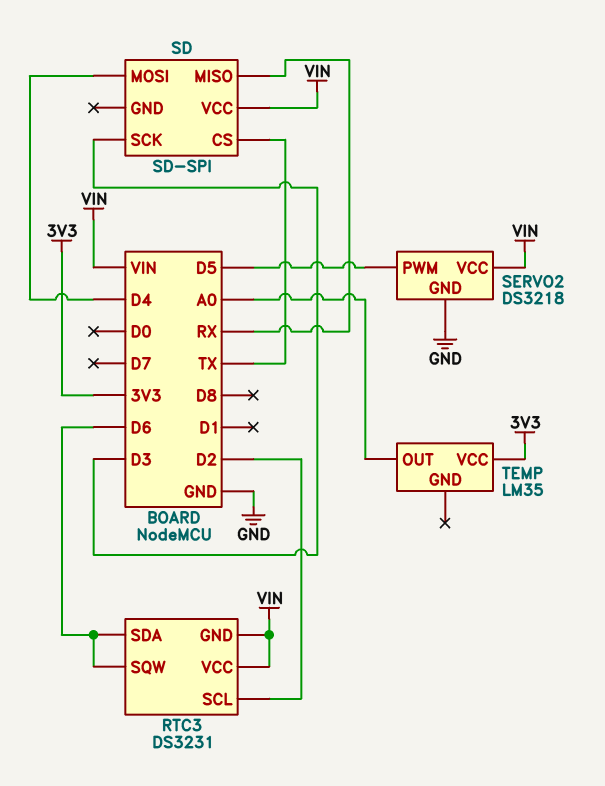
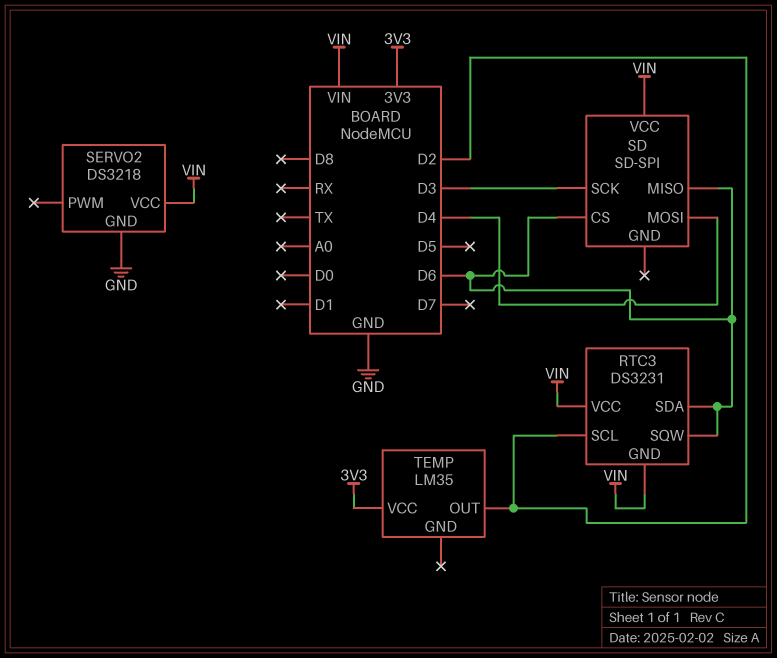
SD pin CS: TX -> D6
SD pin MISO: RX -> D6
SERVO2 pin PWM: D5 -> none
TEMP pin OUT: A0 -> D2

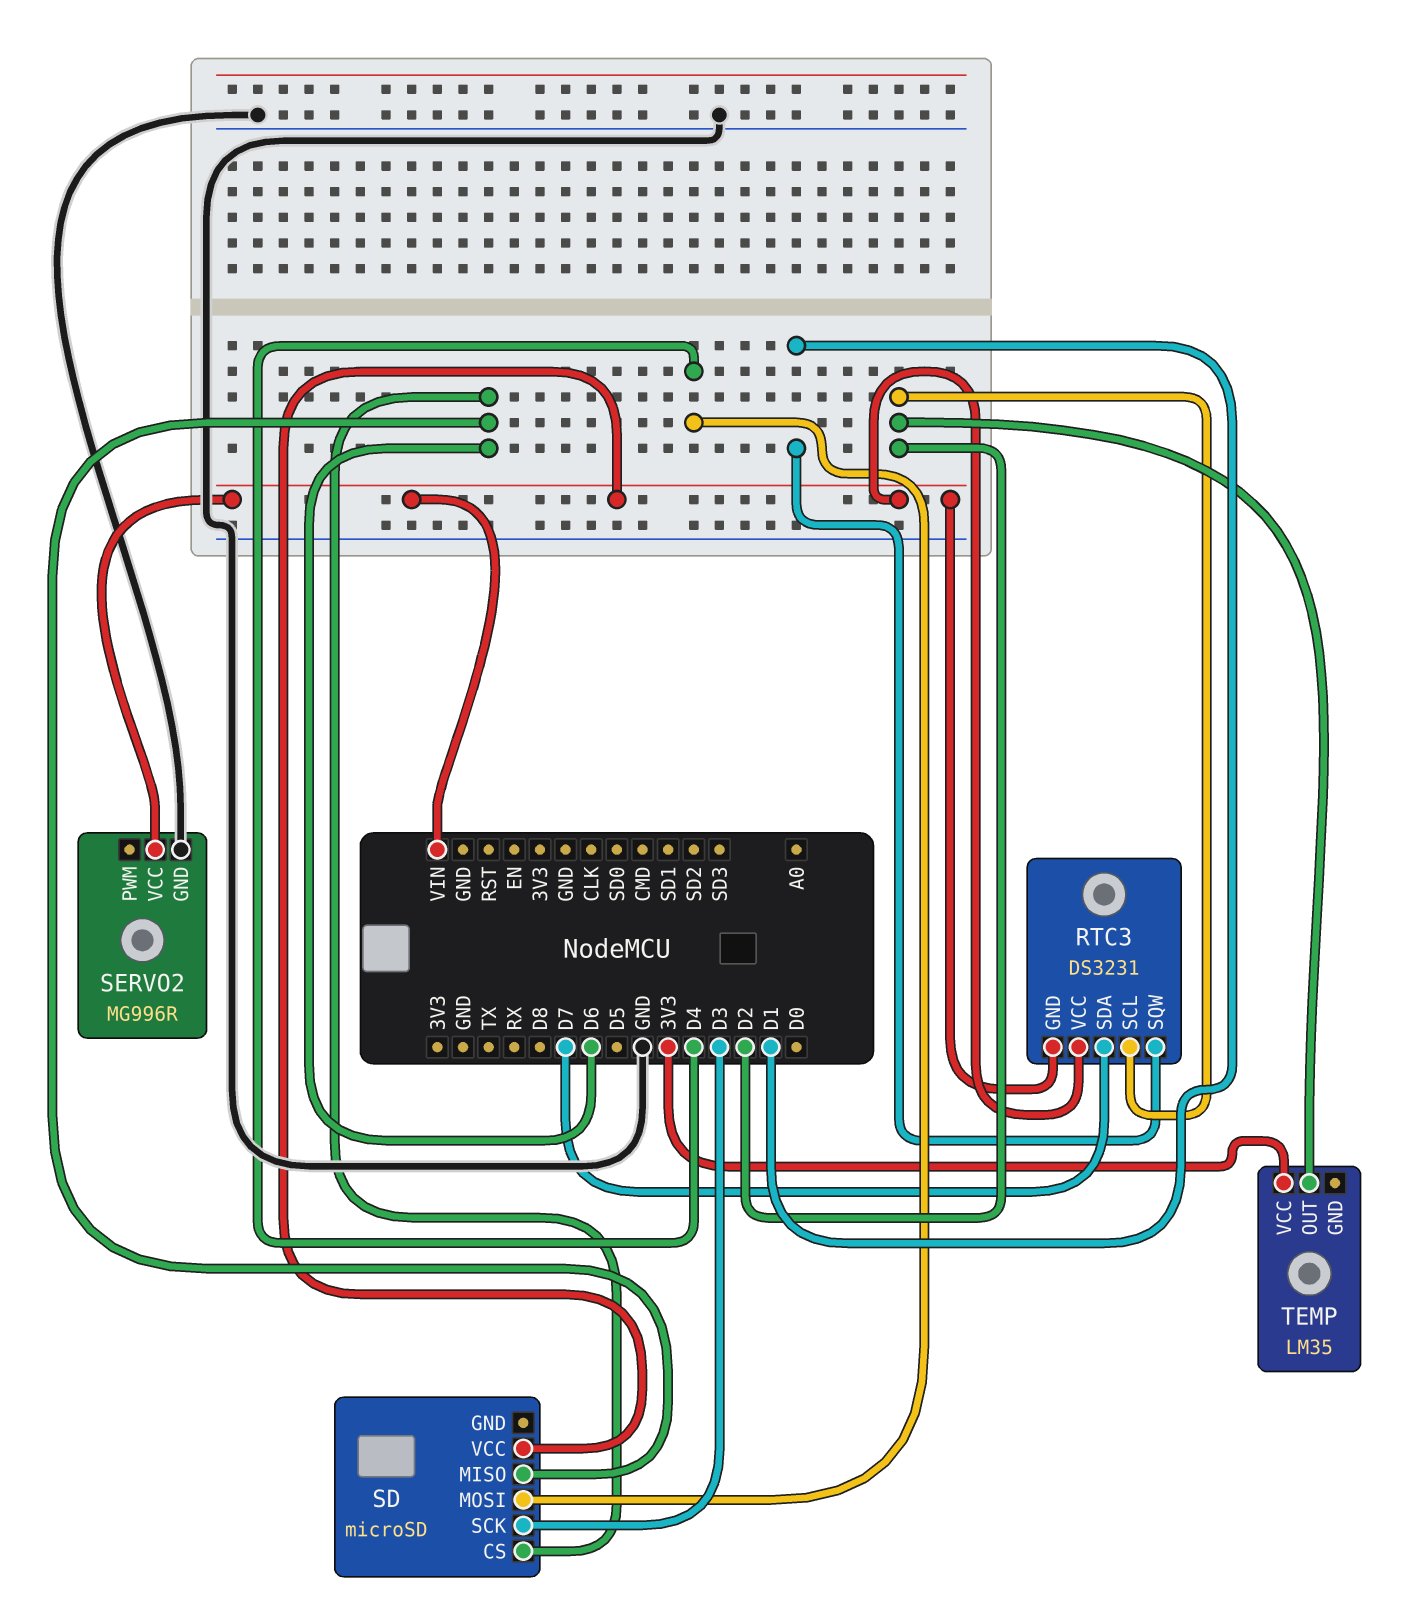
RTC3 pin SDA: D6 -> D7
RTC3 pin SQW: D6 -> D1
SD: SD-SPI -> microSD
SERVO2: DS3218 -> MG996R

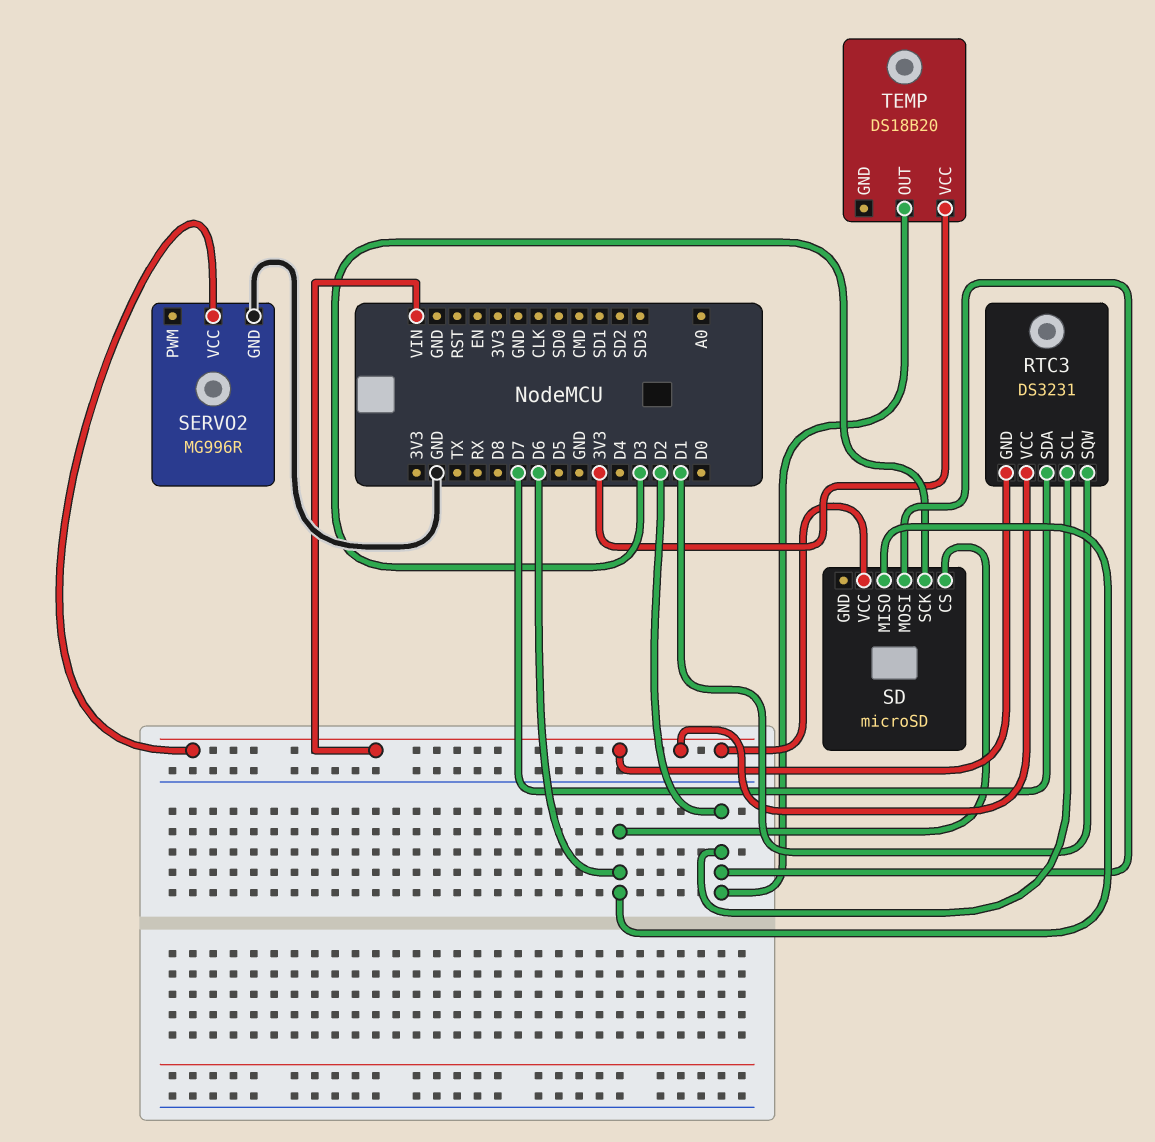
SD pin MOSI: D4 -> D2
TEMP: LM35 -> DS18B20

